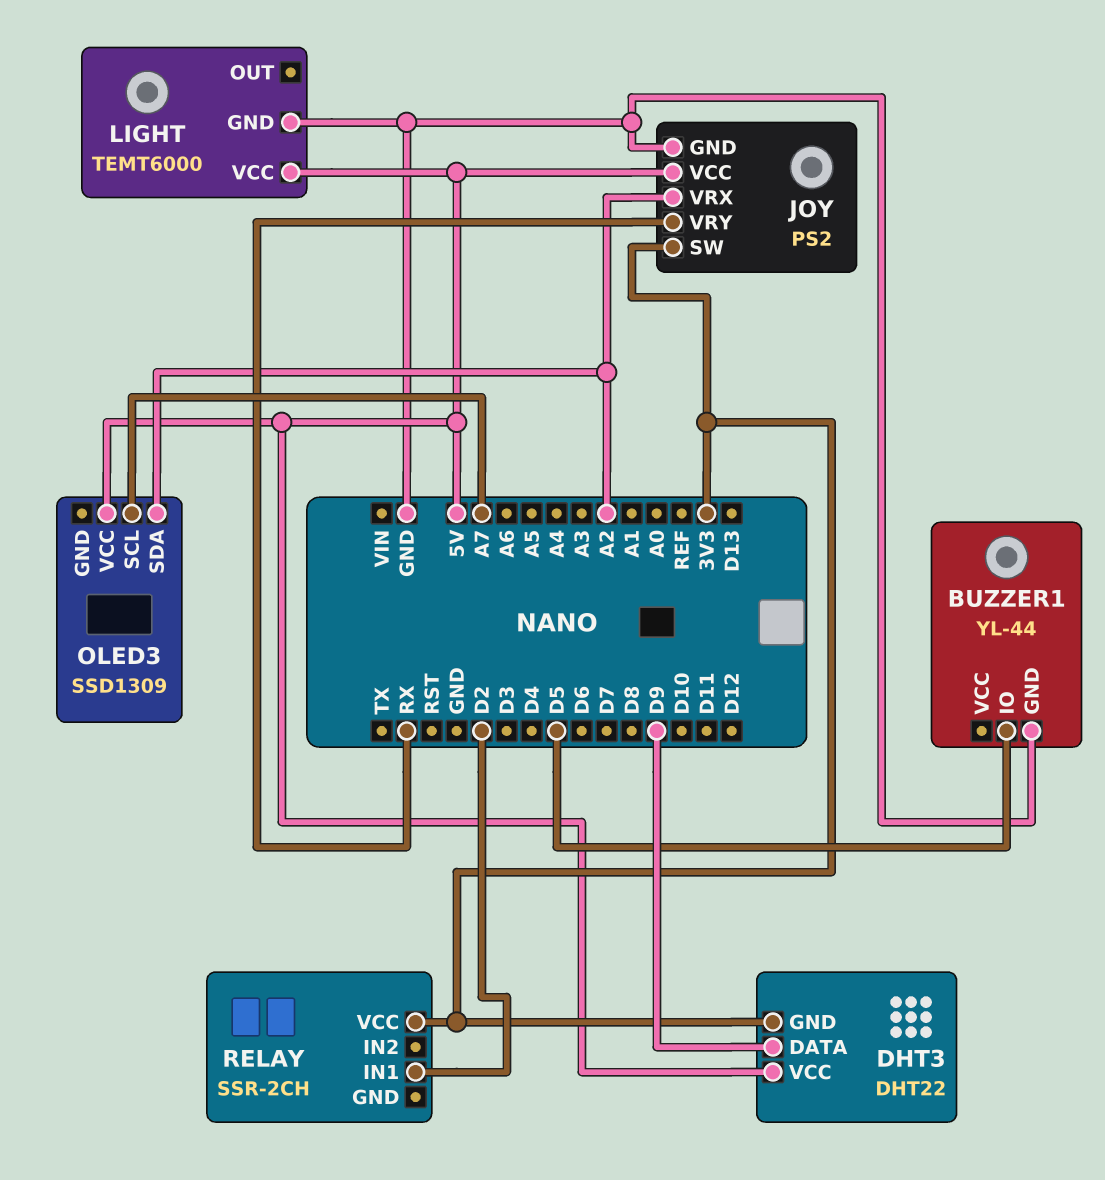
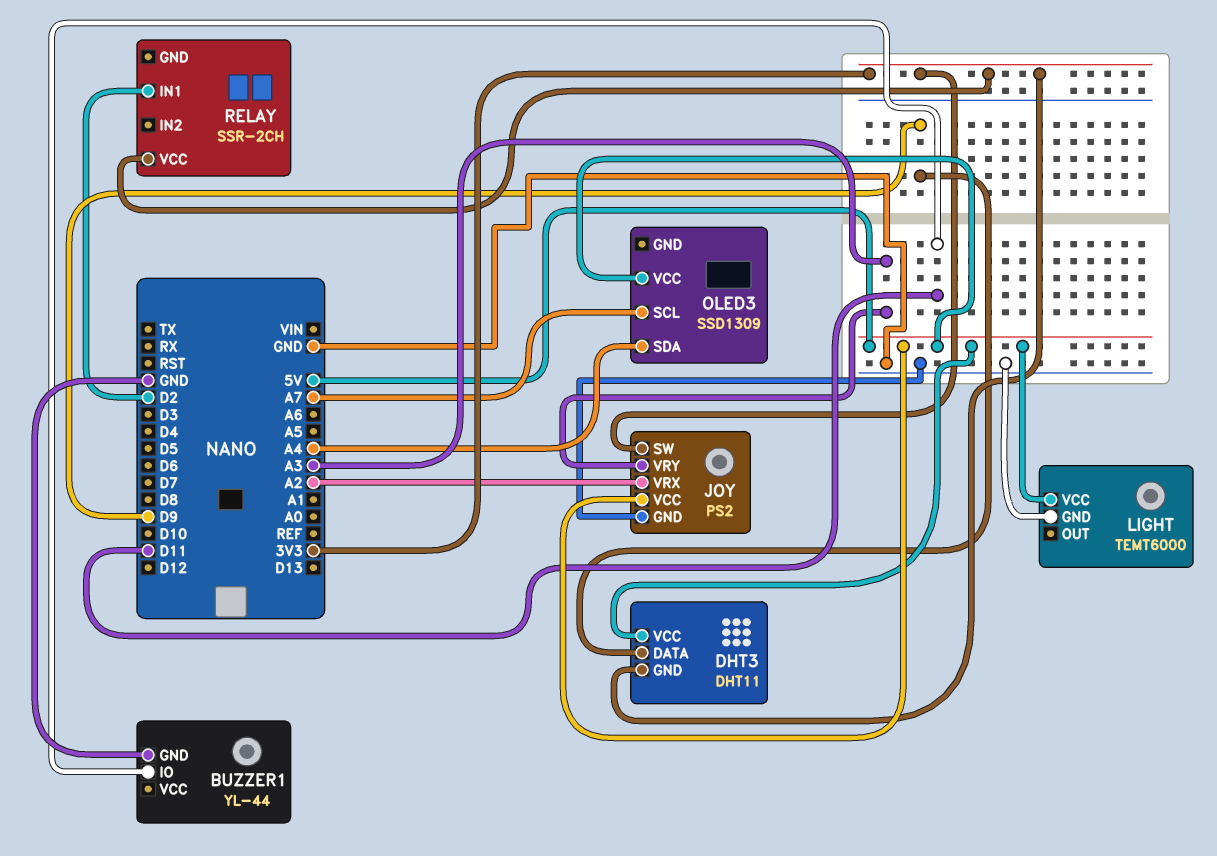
BUZZER1 pin IO: D5 -> D11
DHT3: DHT22 -> DHT11
JOY pin VRY: RX -> A3
OLED3 pin SDA: A2 -> A4

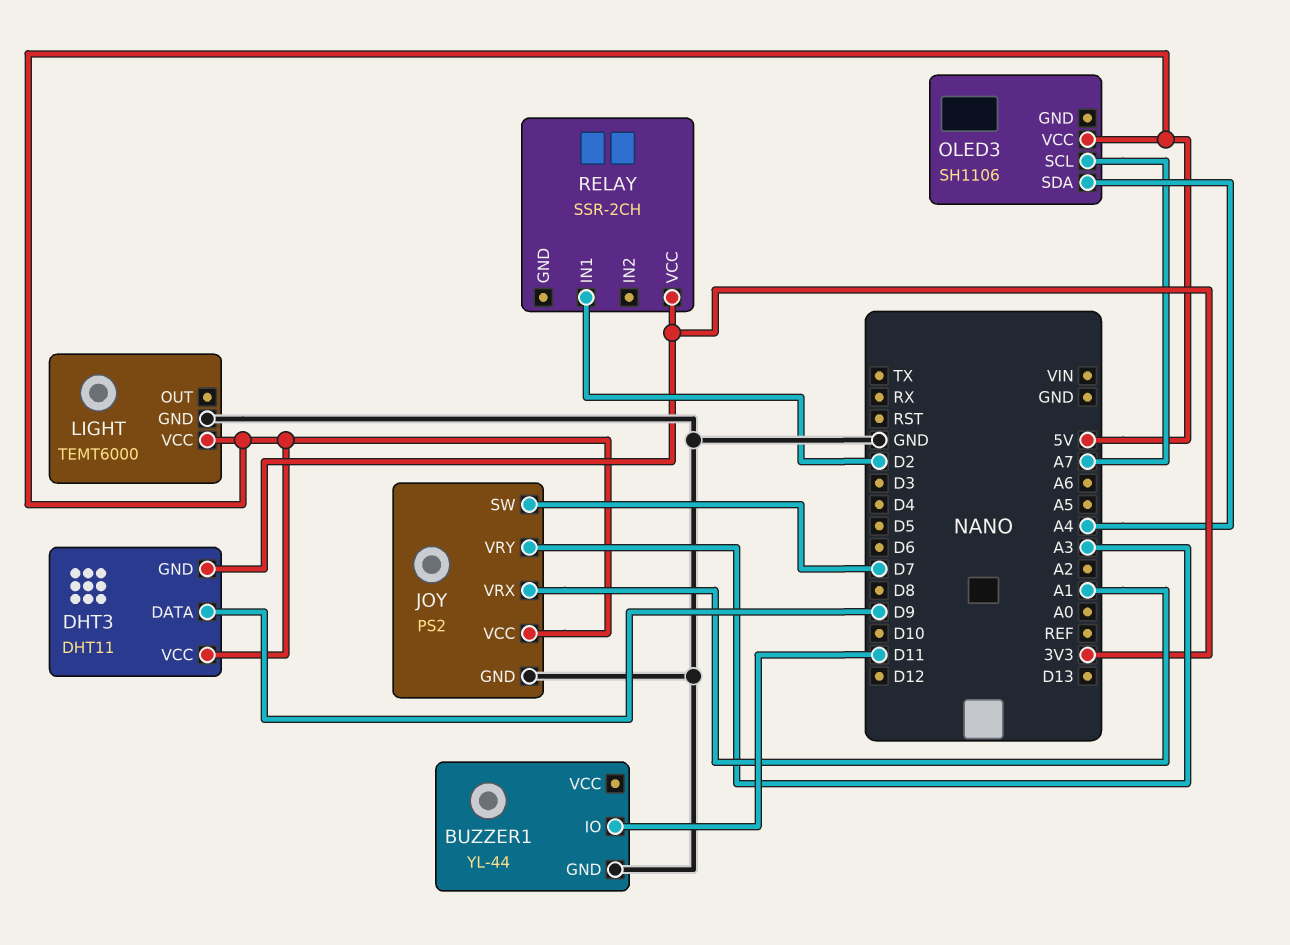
JOY pin SW: 3V3 -> D7
JOY pin VRX: A2 -> A1
OLED3: SSD1309 -> SH1106

